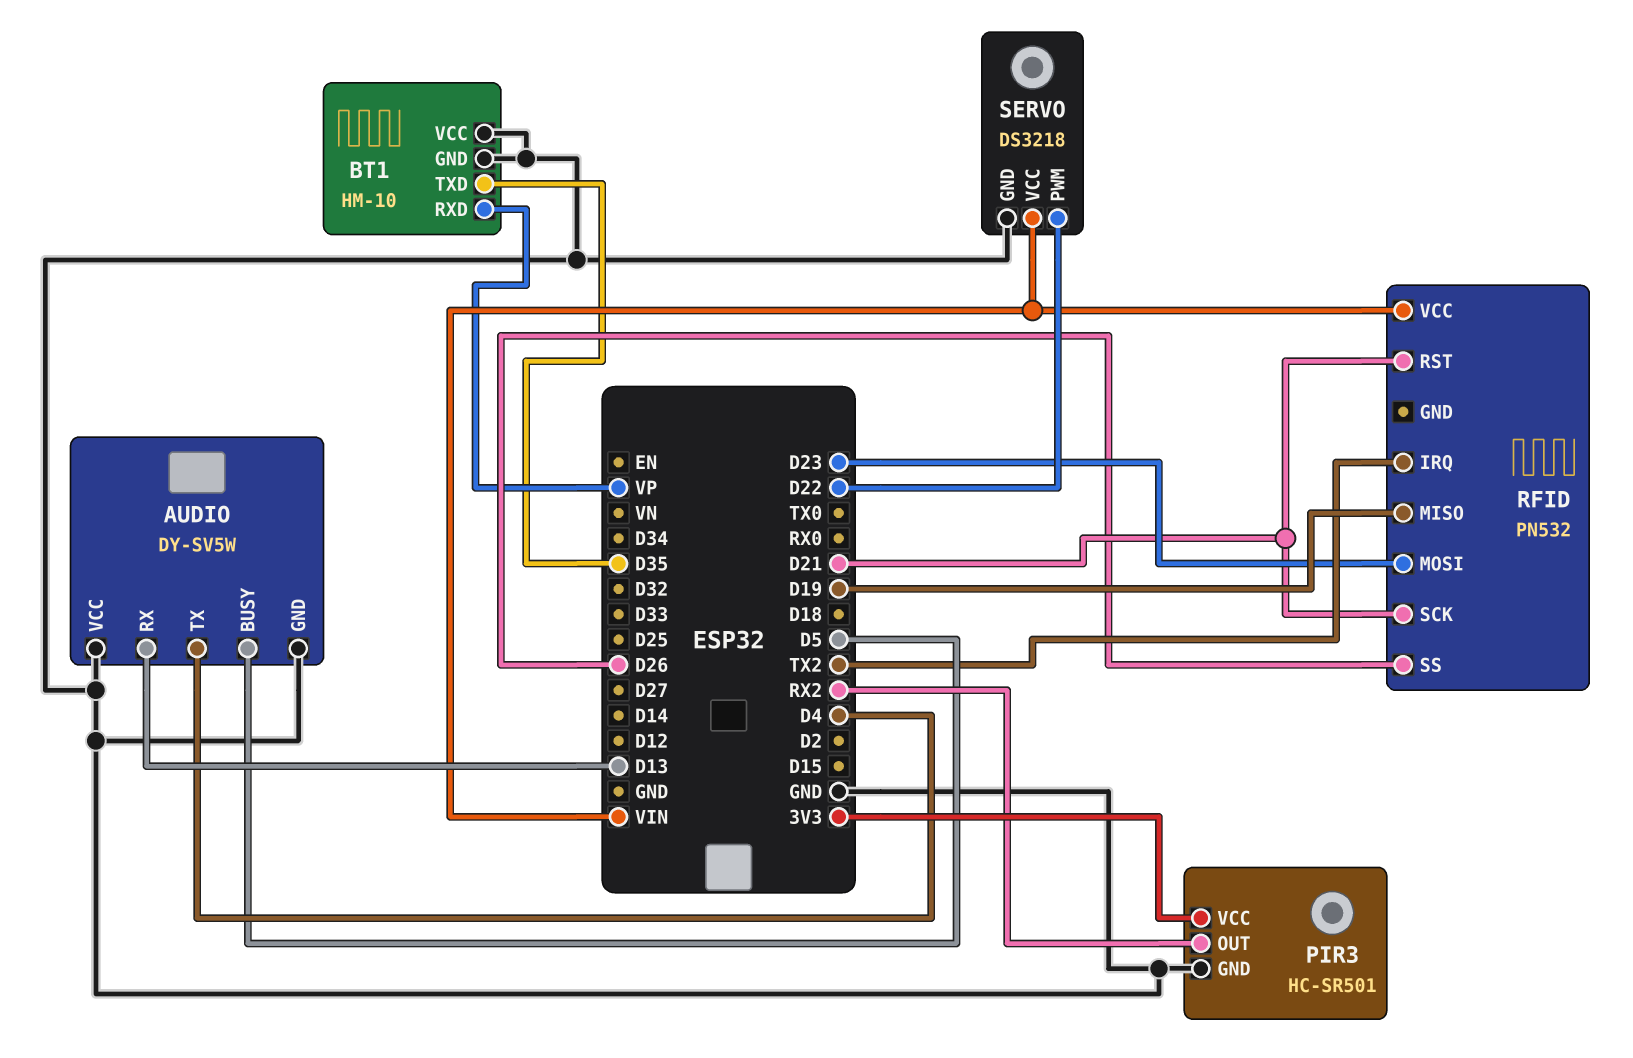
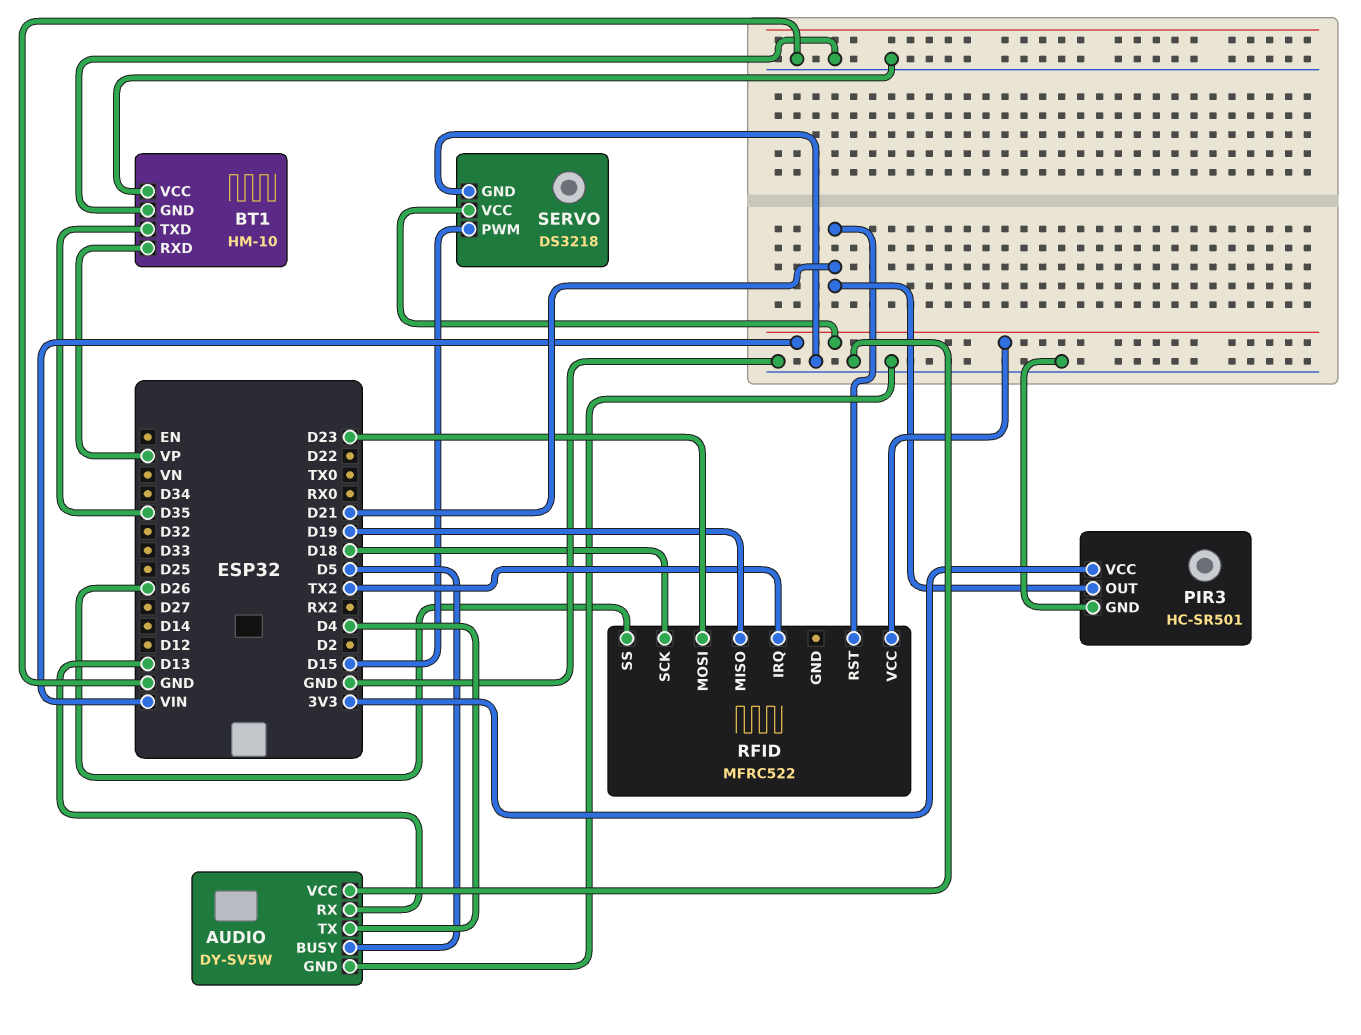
PIR3 pin OUT: RX2 -> D21
RFID: PN532 -> MFRC522
RFID pin SCK: D21 -> D18
SERVO pin PWM: D22 -> D15

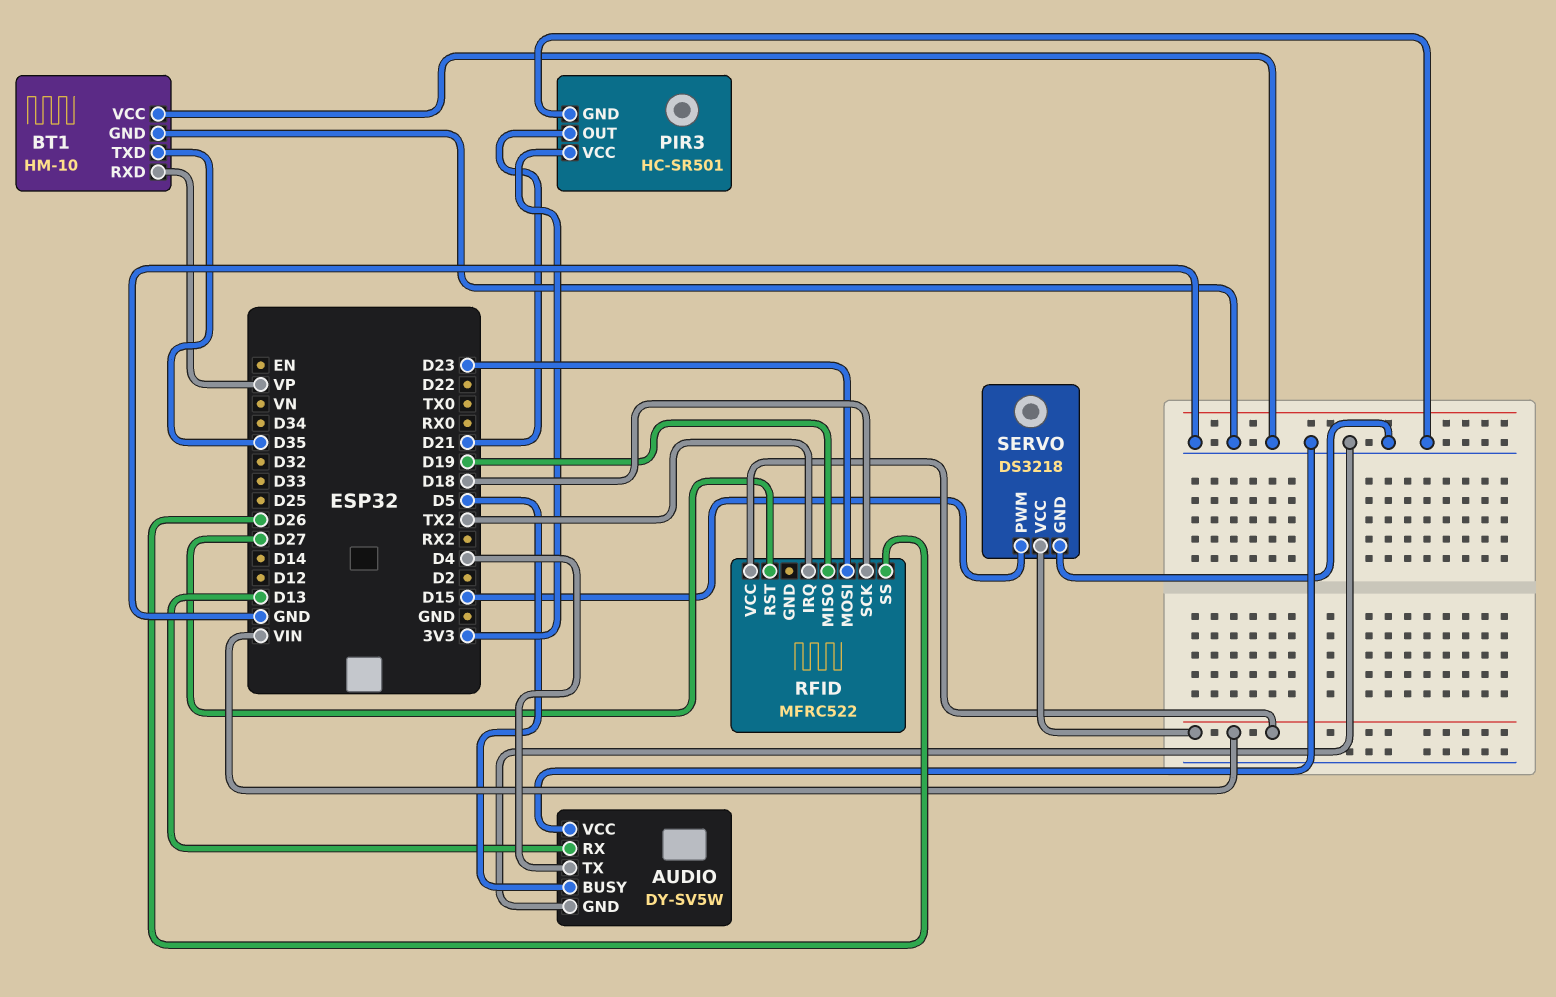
RFID pin RST: D21 -> D27

